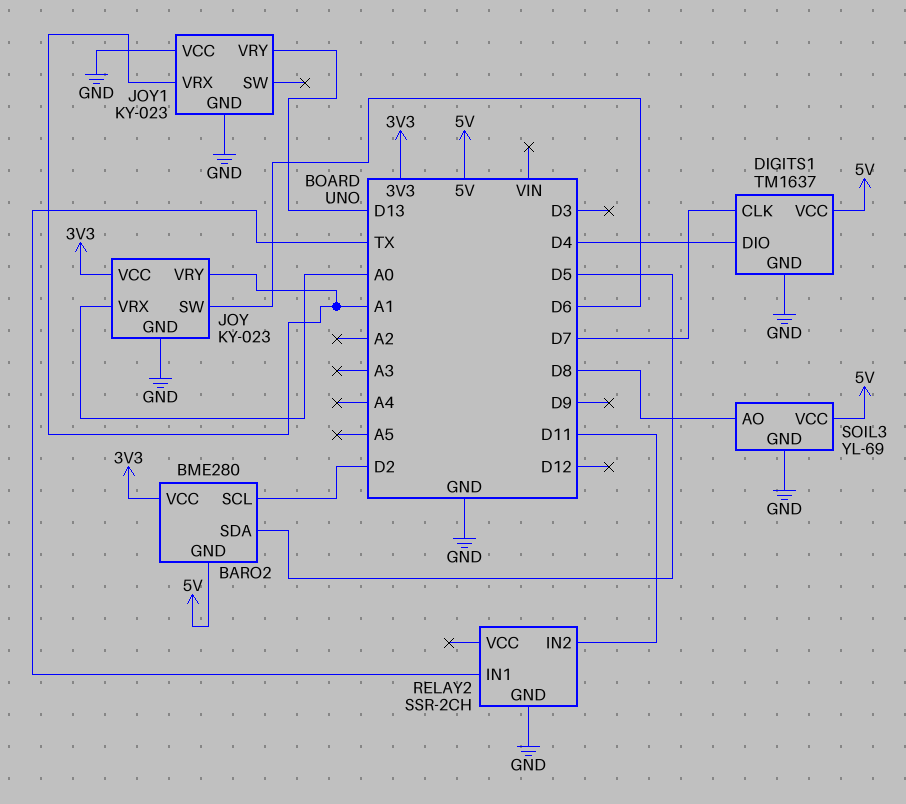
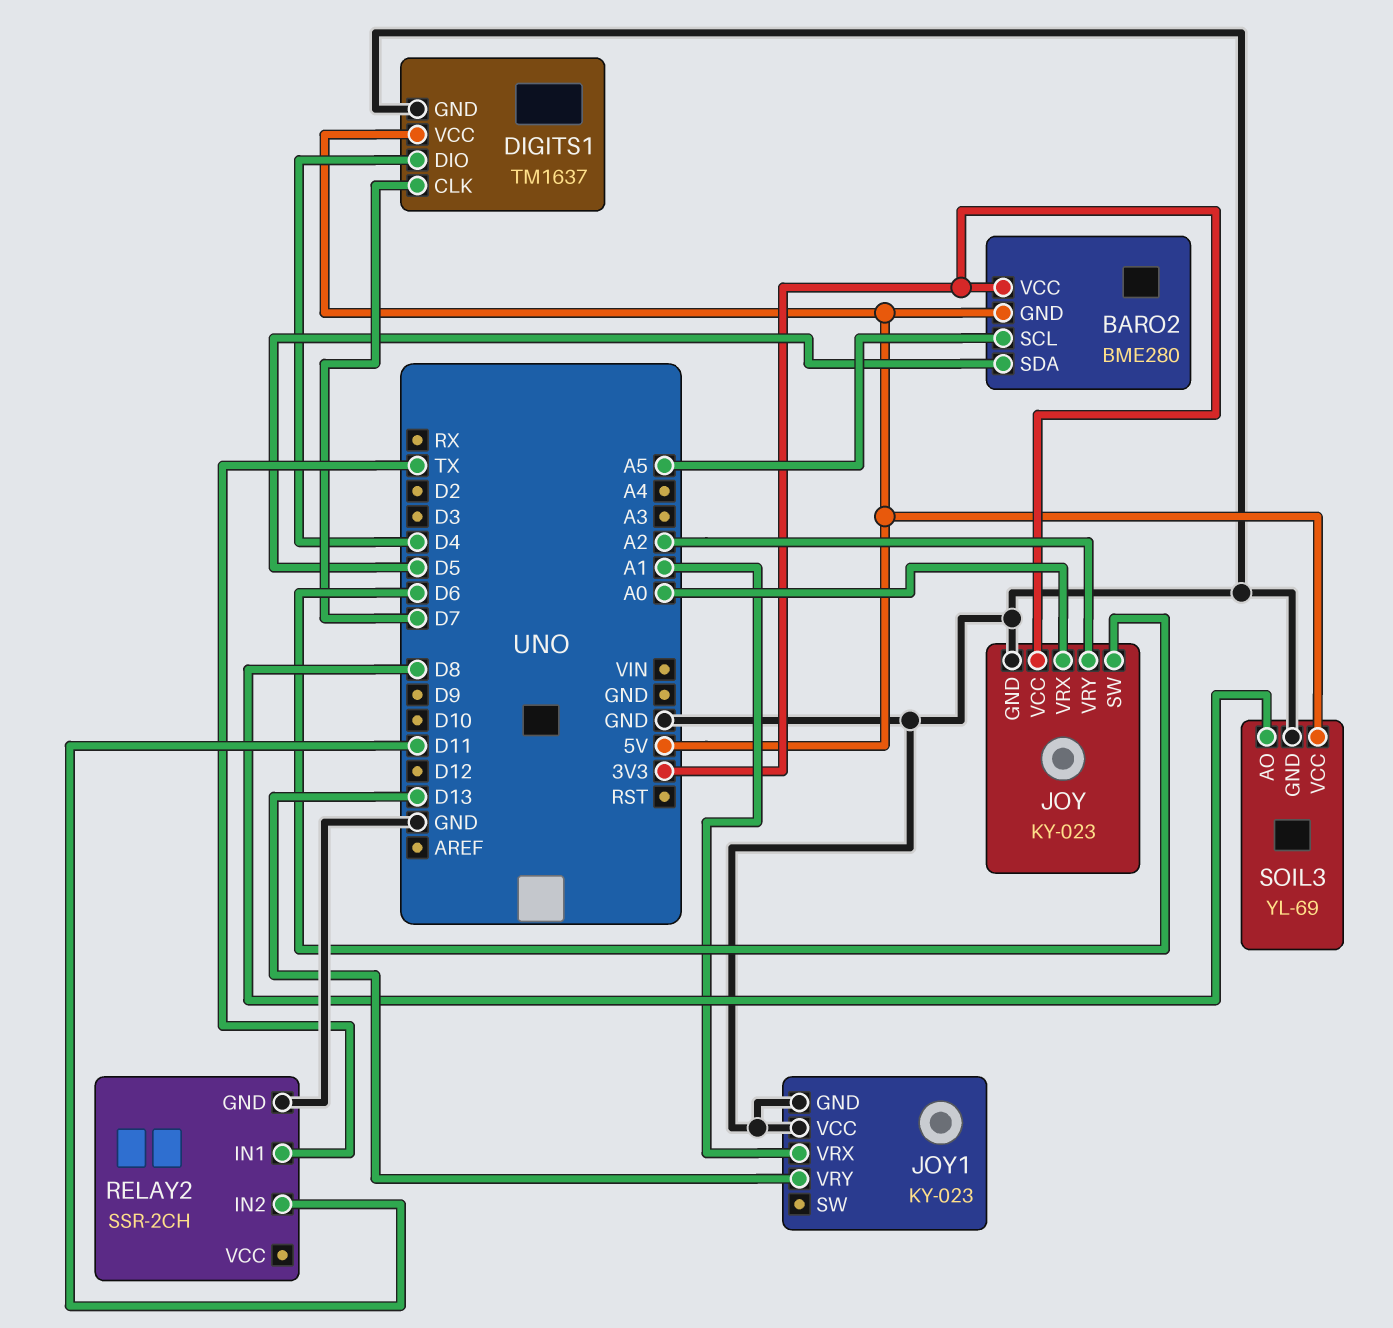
BARO2 pin SCL: D2 -> A5
JOY pin VRY: A1 -> A2

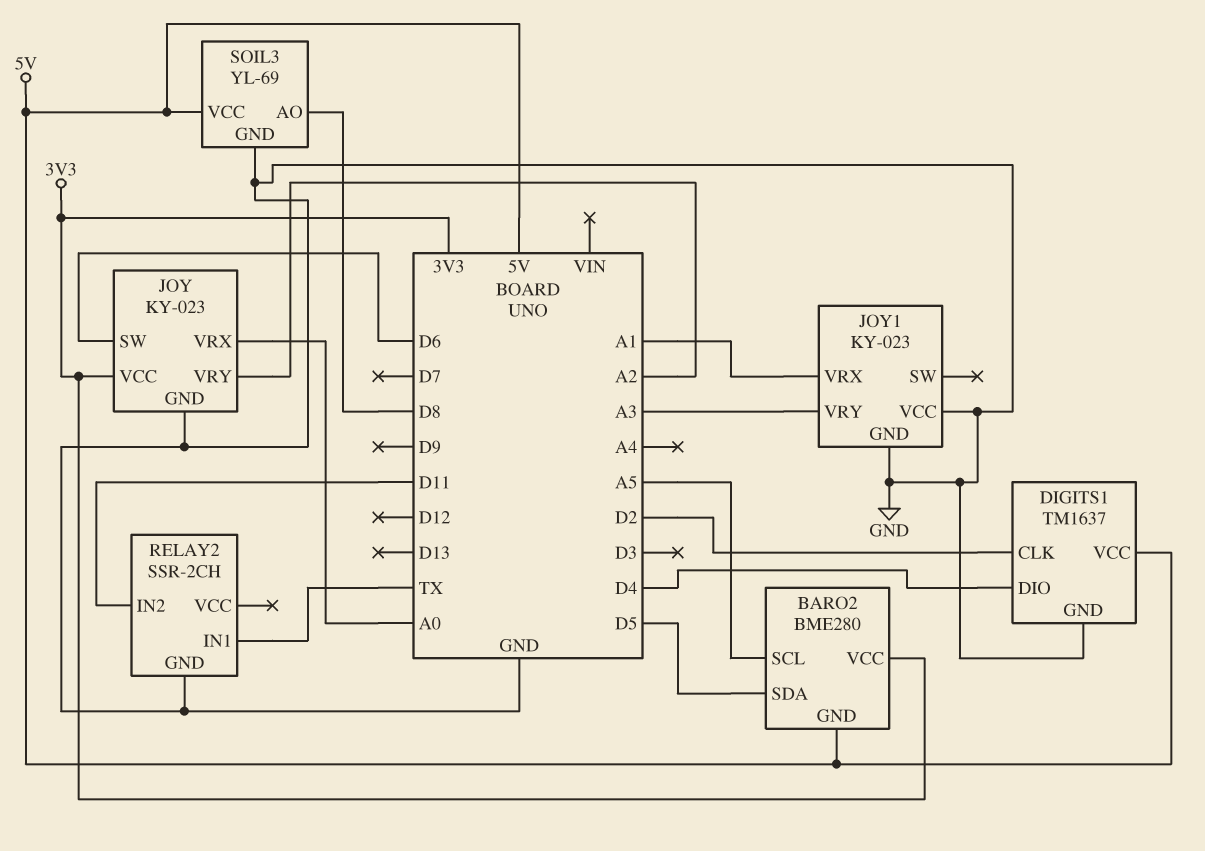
DIGITS1 pin CLK: D7 -> D2
JOY1 pin VRY: D13 -> A3

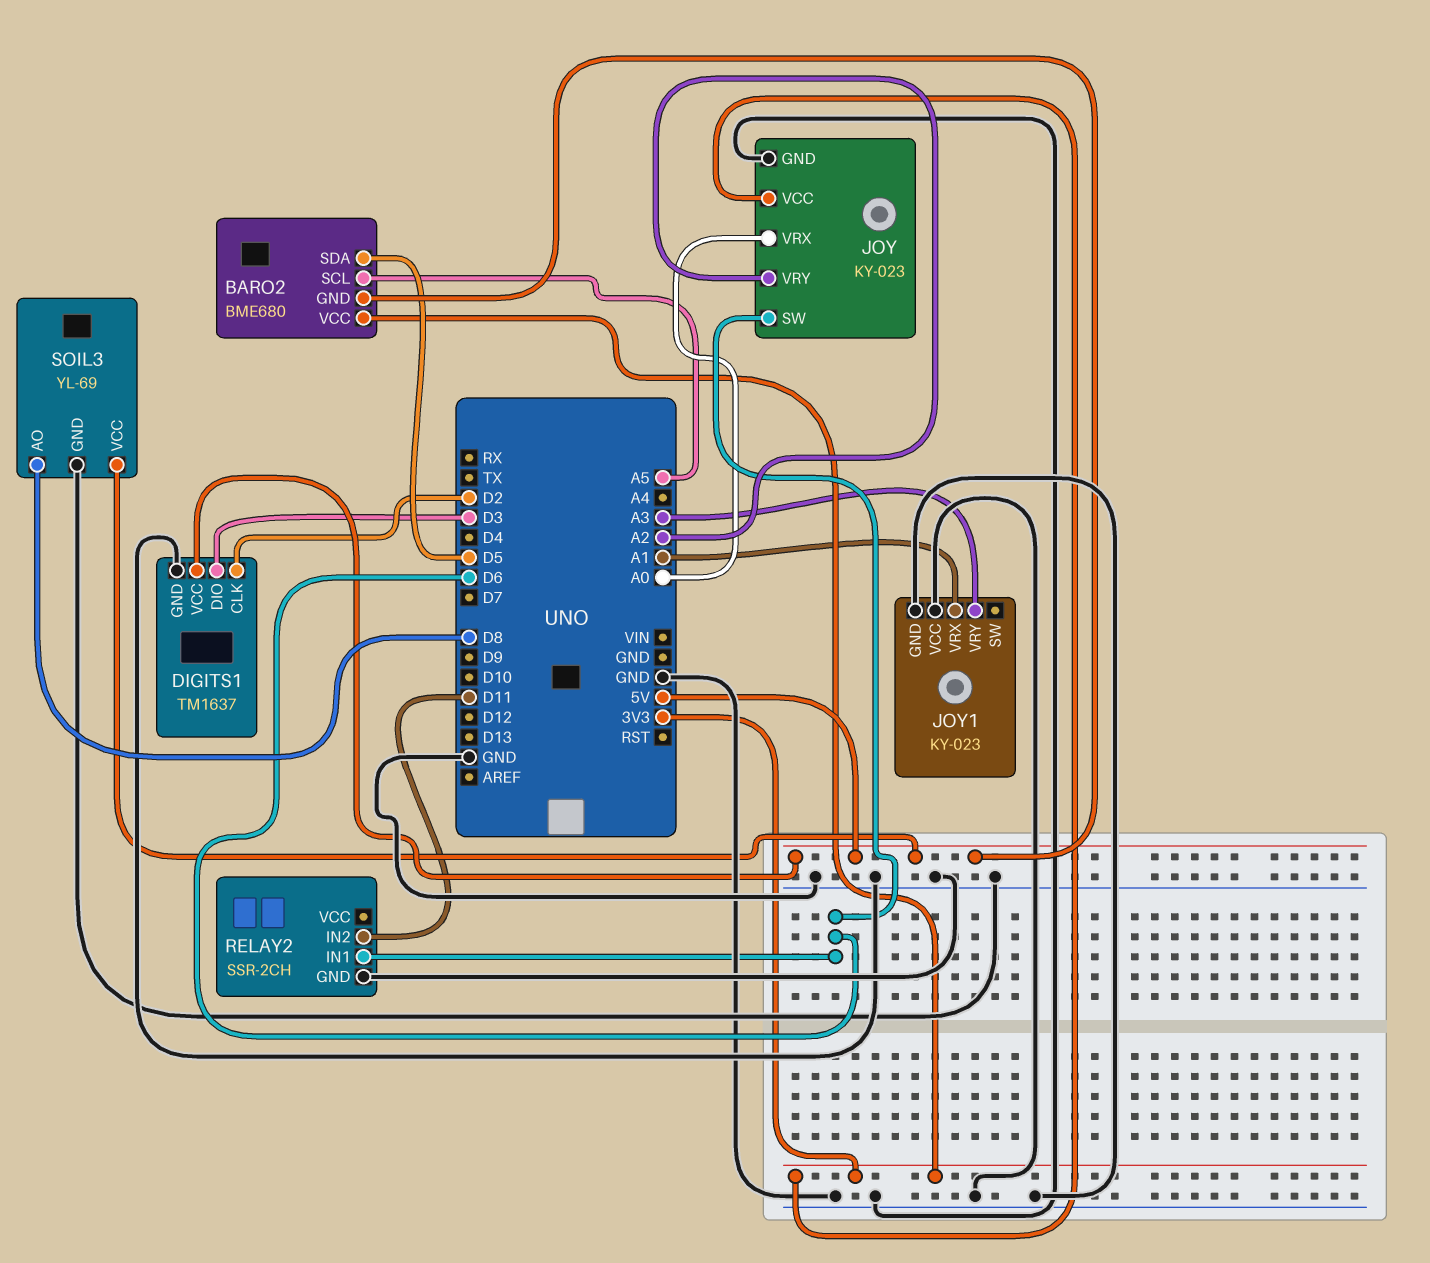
BARO2: BME280 -> BME680
DIGITS1 pin DIO: D4 -> D3
RELAY2 pin IN1: TX -> D6

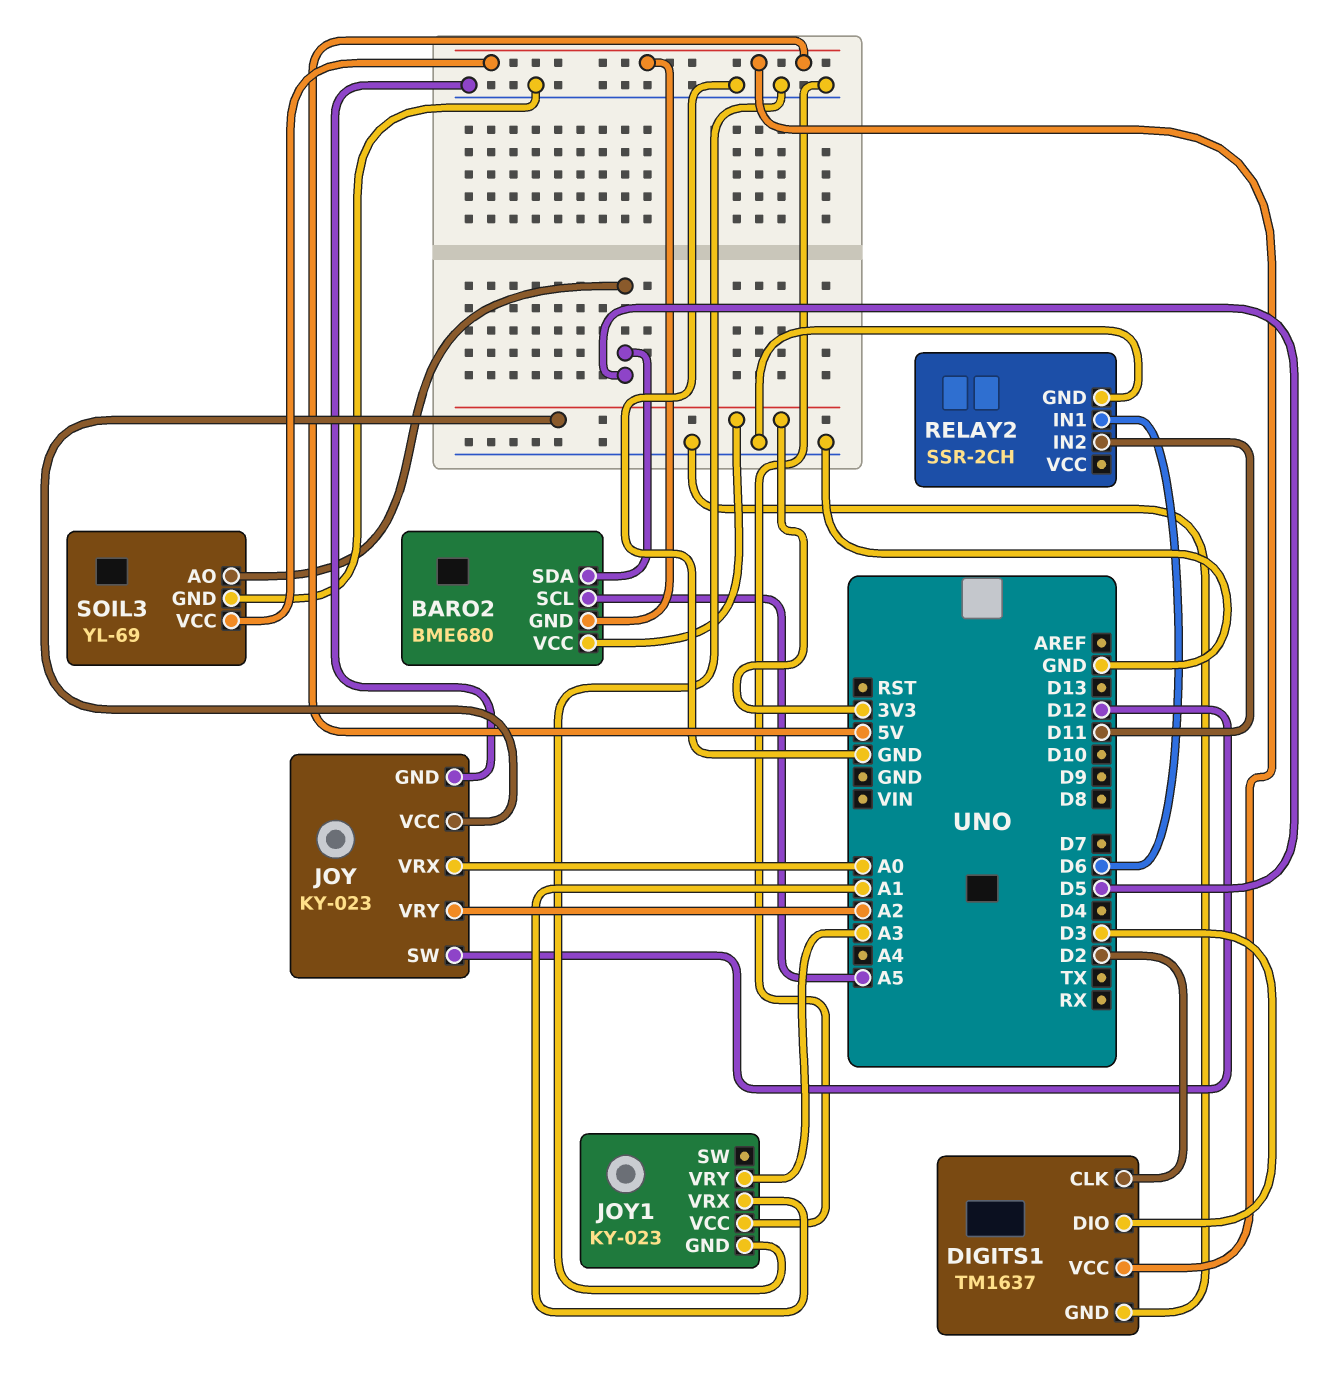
JOY pin SW: D6 -> D12
SOIL3 pin AO: D8 -> D5

